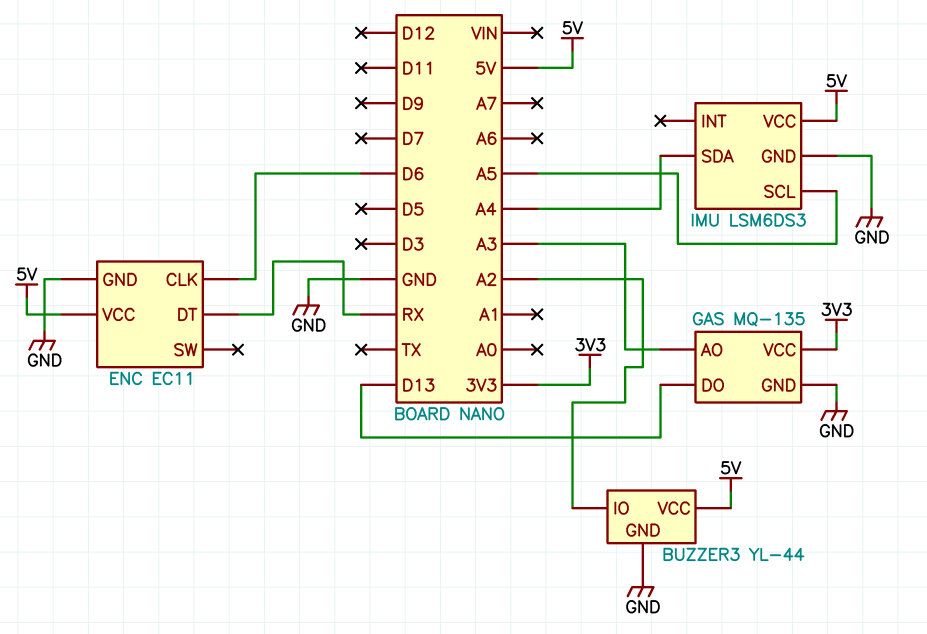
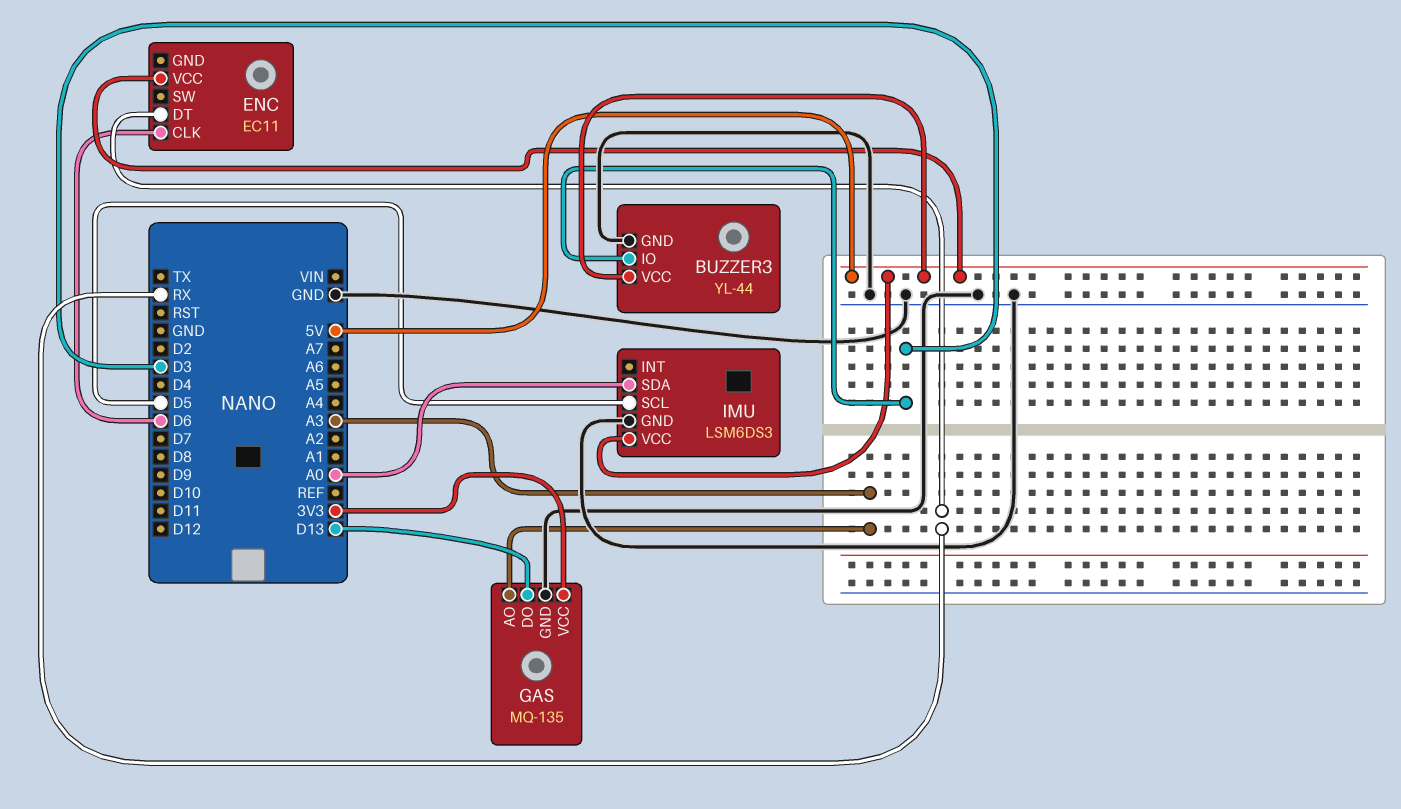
BUZZER3 pin IO: A2 -> D3
ENC pin GND: GND -> none
IMU pin SCL: A5 -> D5
IMU pin SDA: A4 -> A0

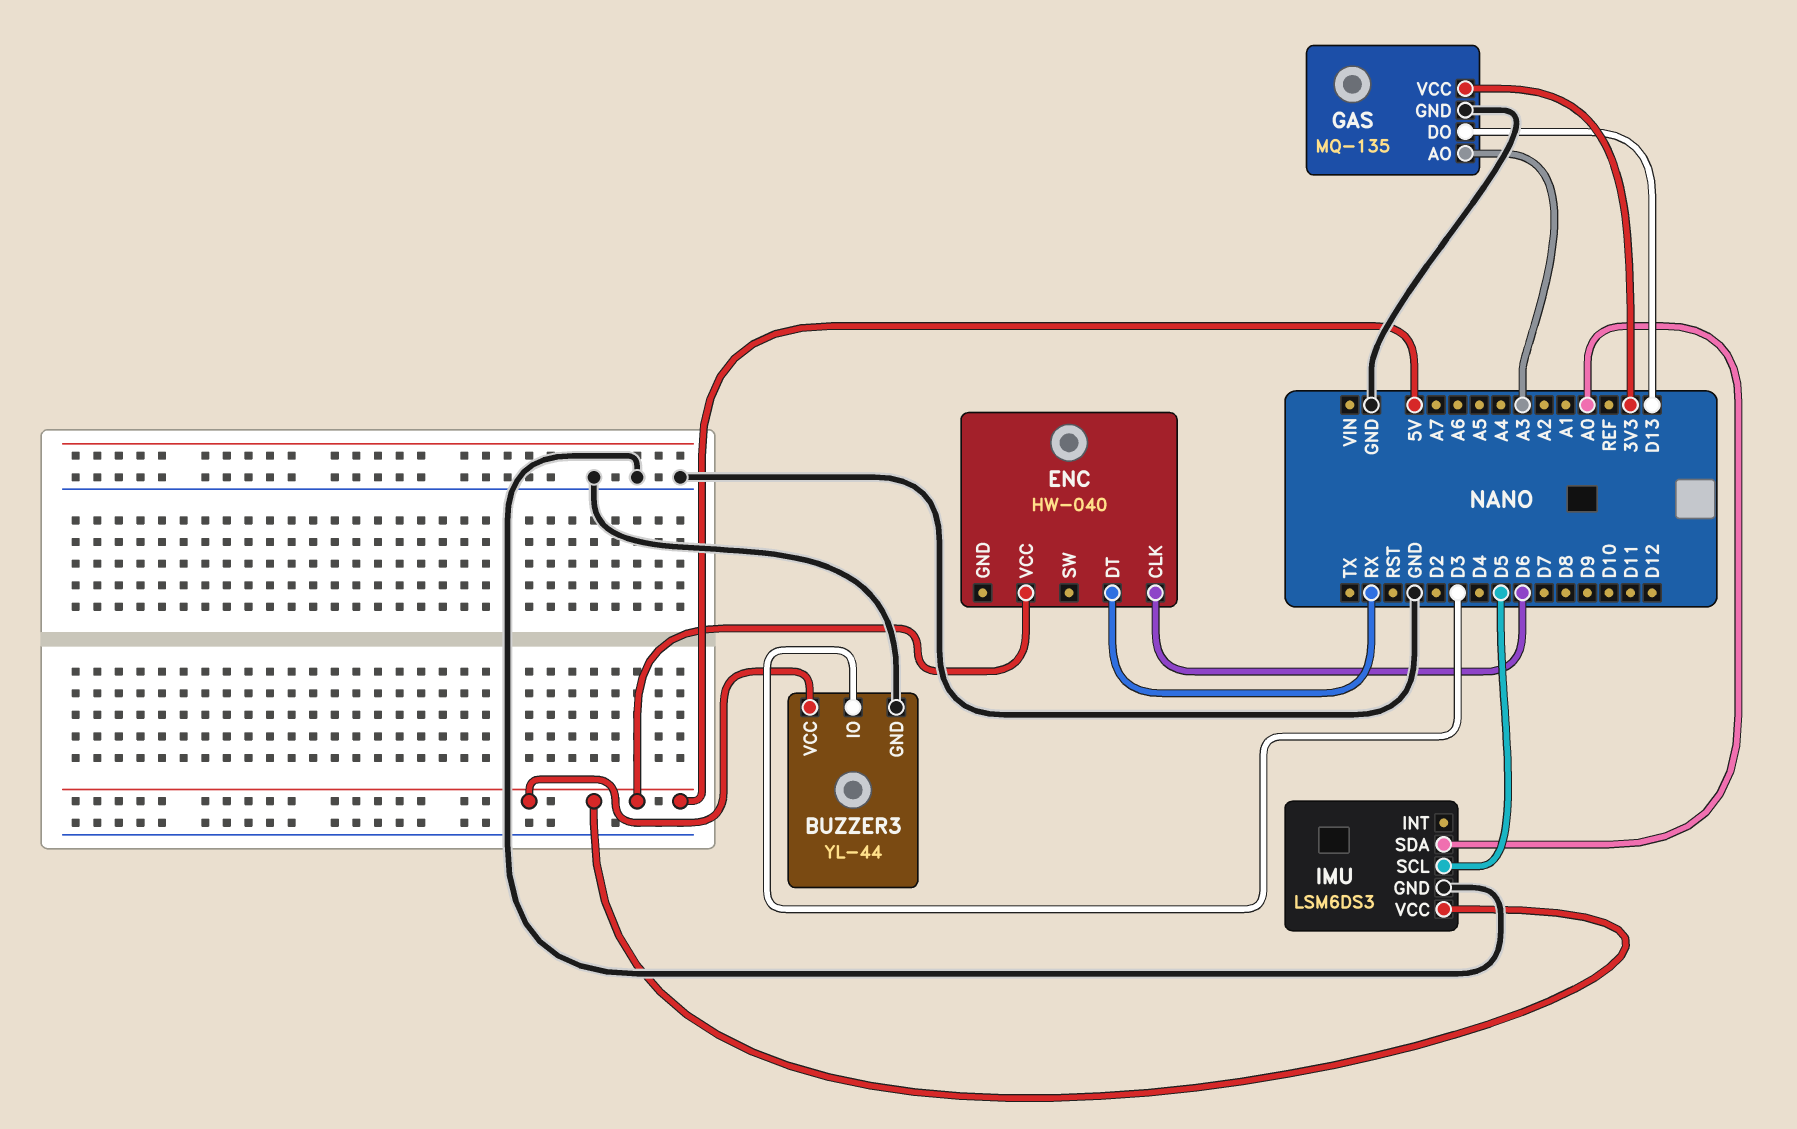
ENC: EC11 -> HW-040

